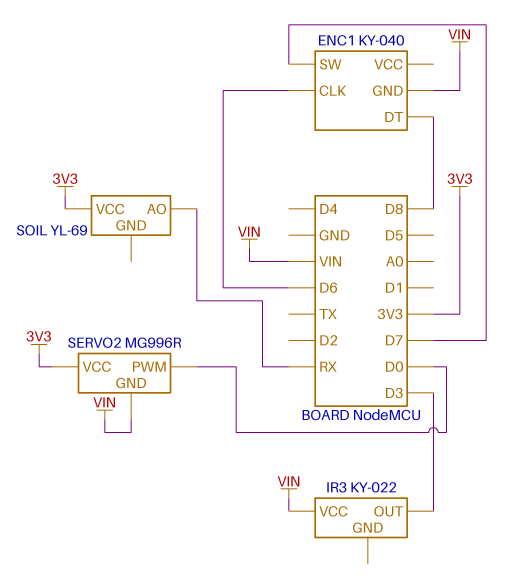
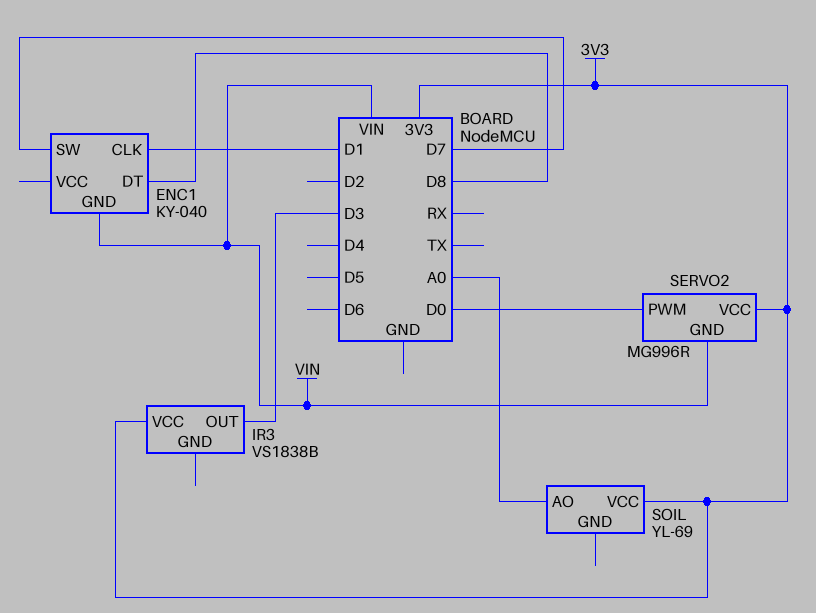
ENC1 pin CLK: D6 -> D1
IR3: KY-022 -> VS1838B
IR3 pin VCC: VIN -> 3V3
SOIL pin AO: RX -> A0

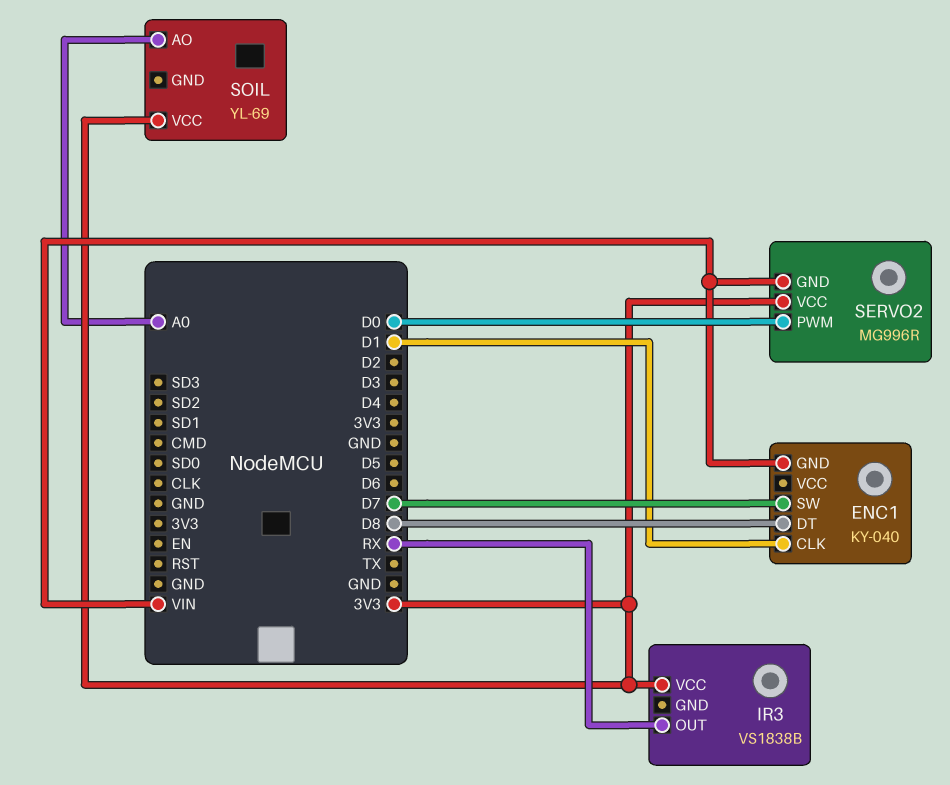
IR3 pin OUT: D3 -> RX

